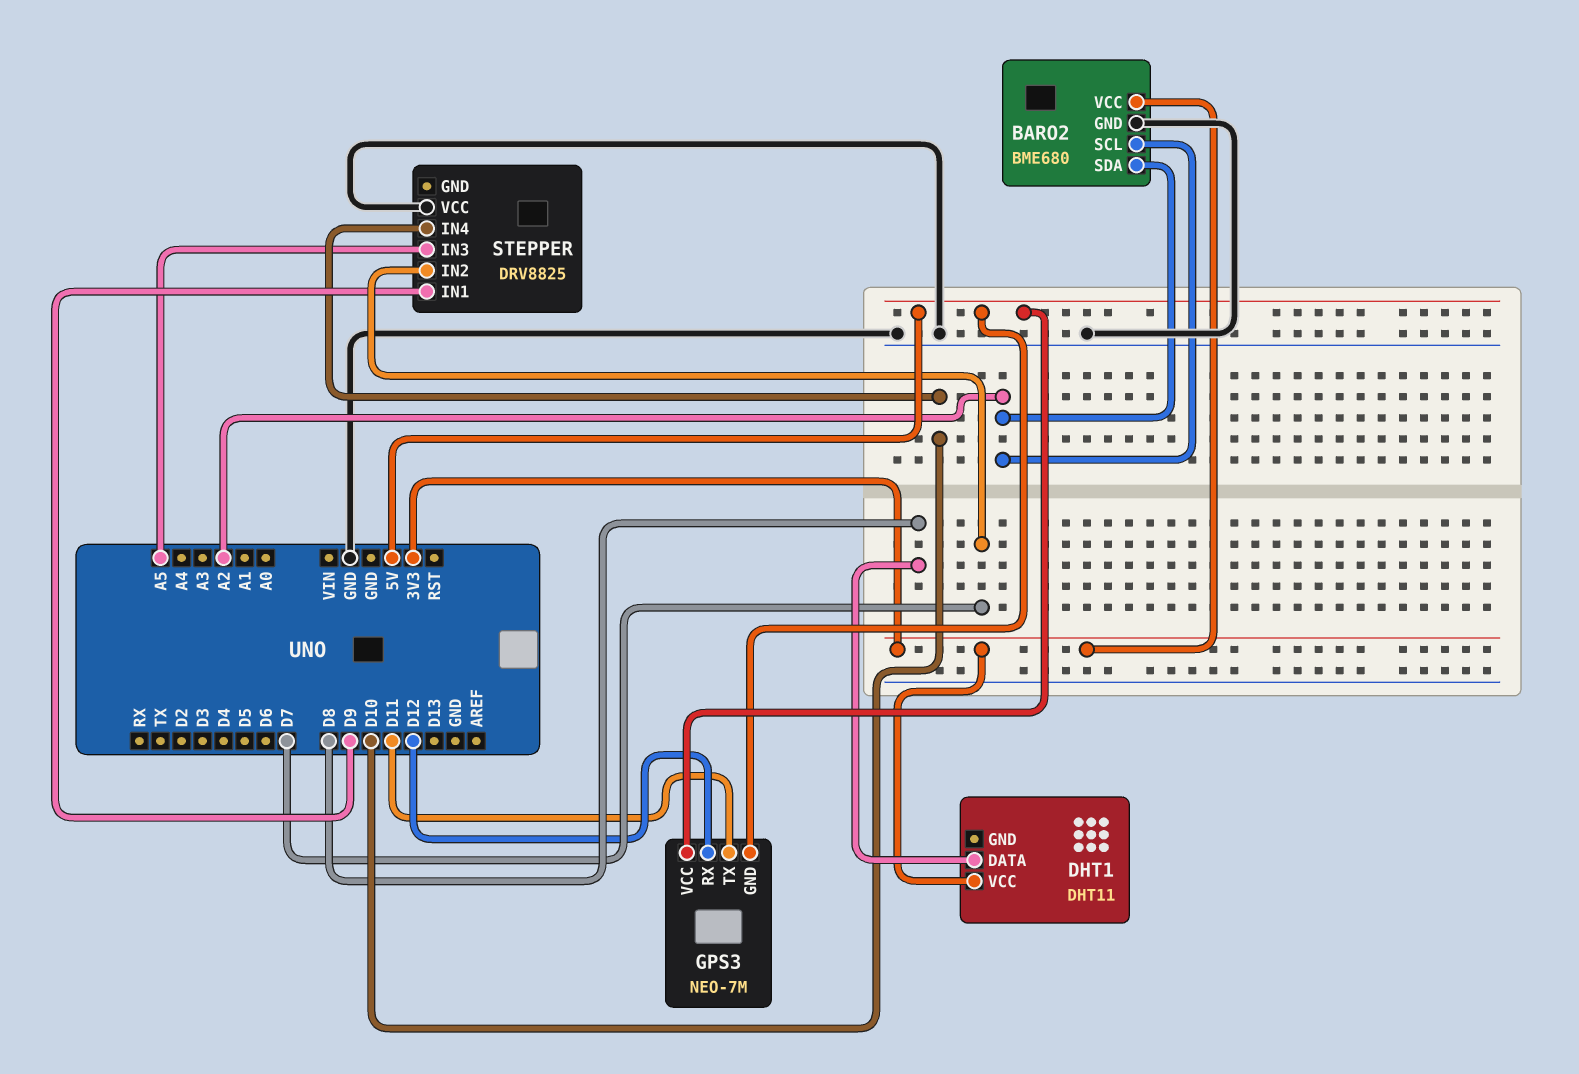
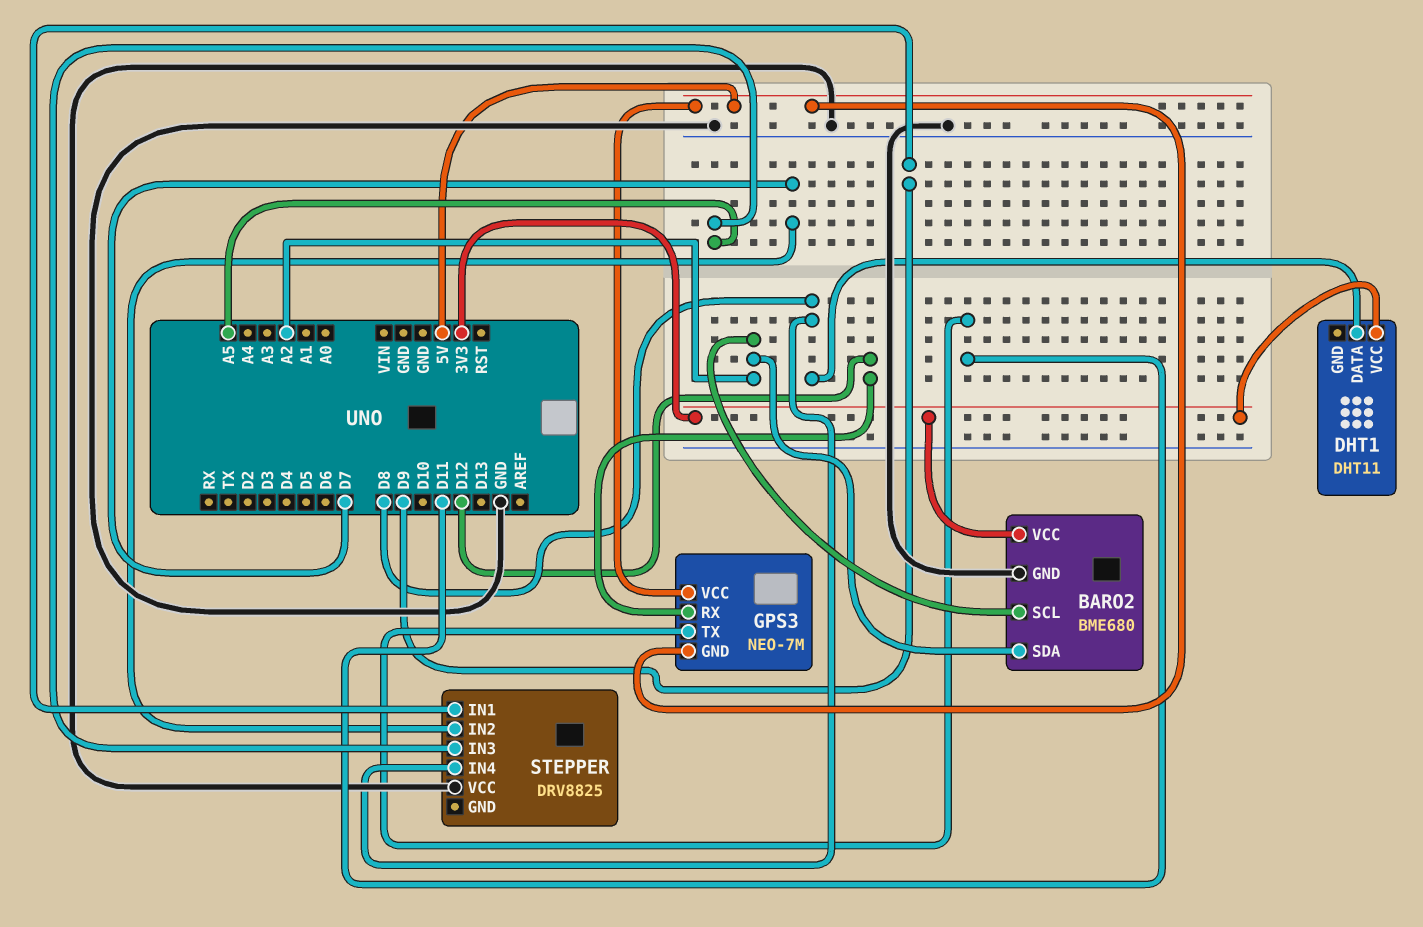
STEPPER pin IN4: D10 -> D8

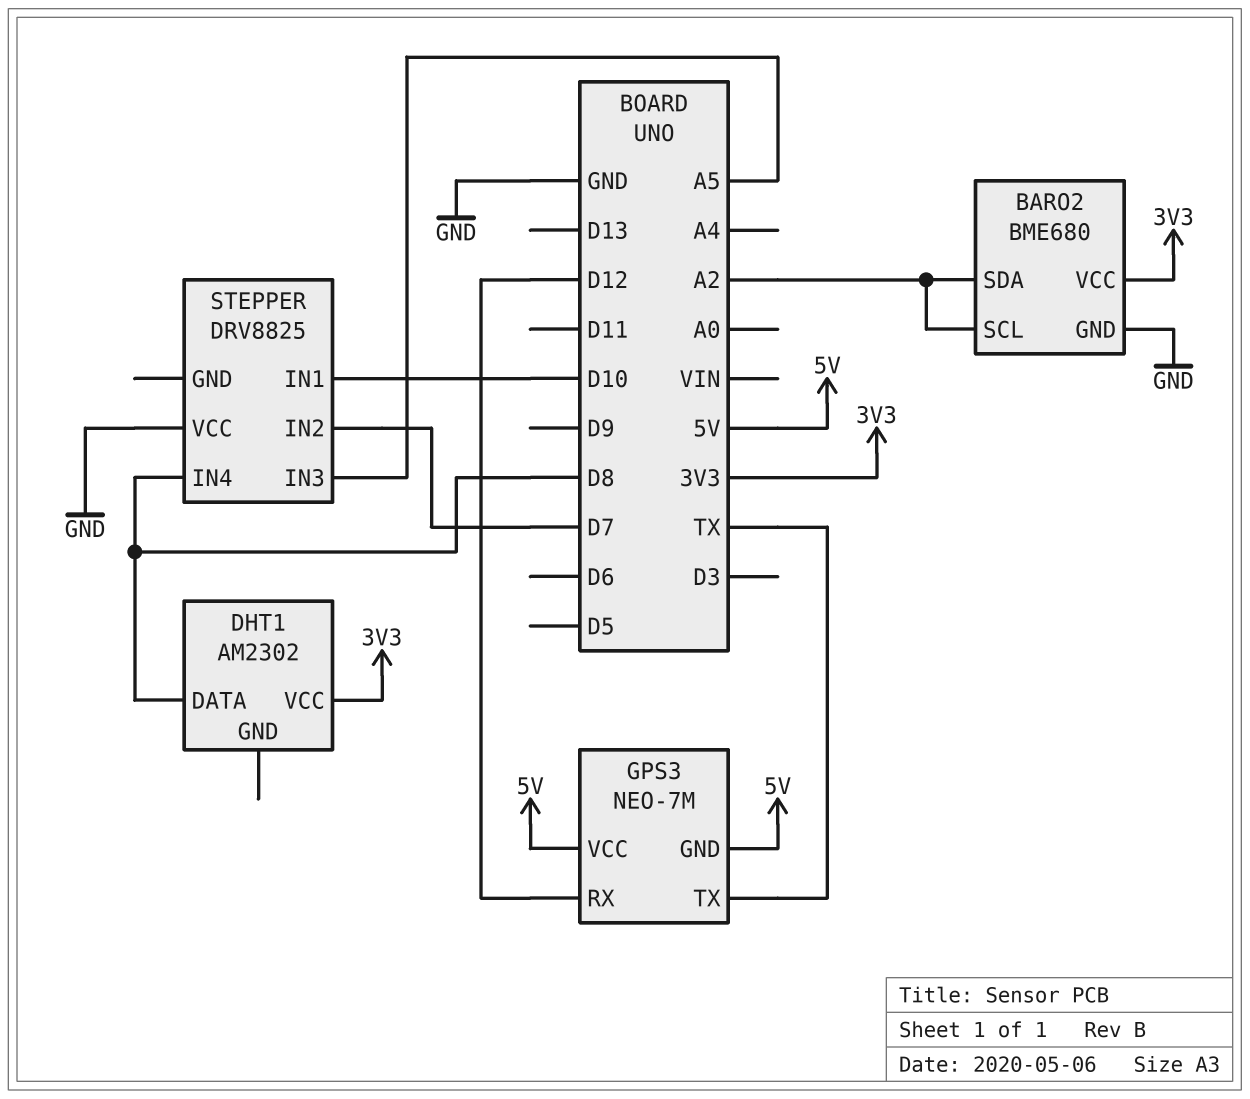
DHT1: DHT11 -> AM2302
GPS3 pin TX: D11 -> TX
STEPPER pin IN1: D9 -> D10

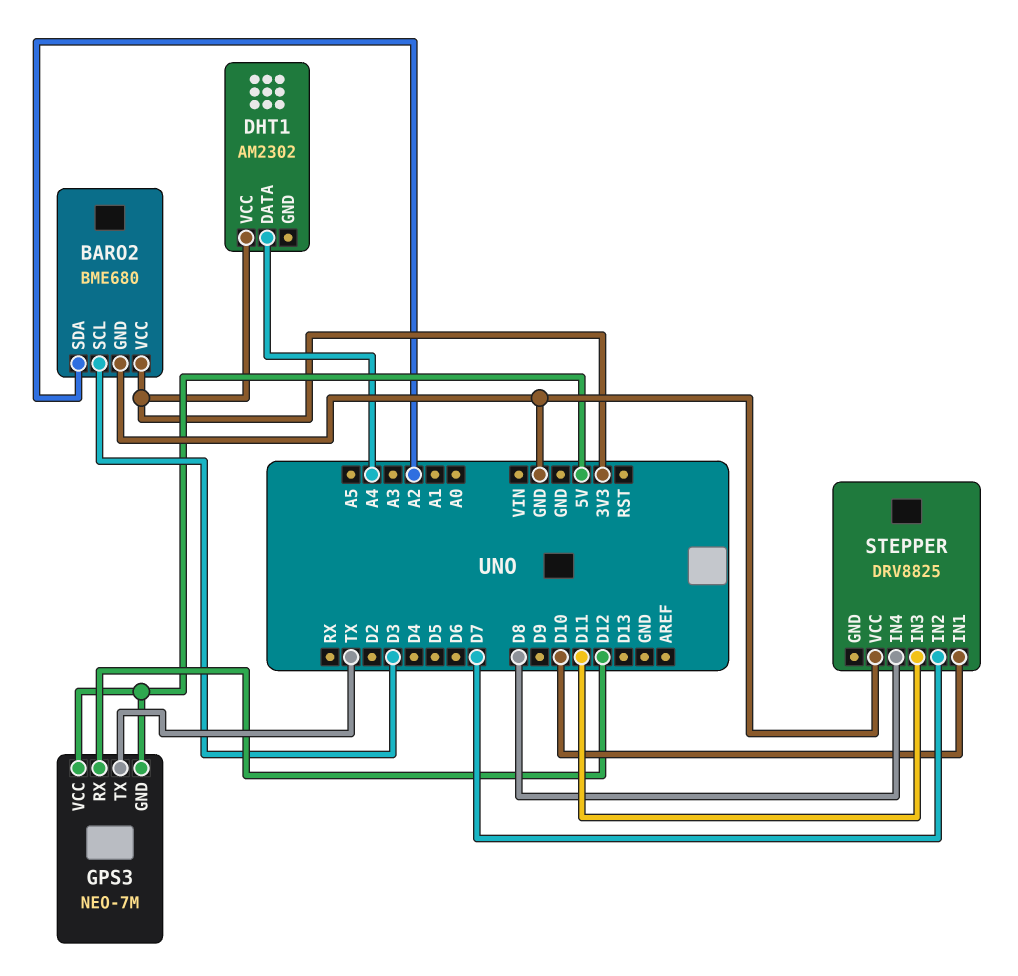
BARO2 pin SCL: A2 -> D3
DHT1 pin DATA: D8 -> A4
STEPPER pin IN3: A5 -> D11

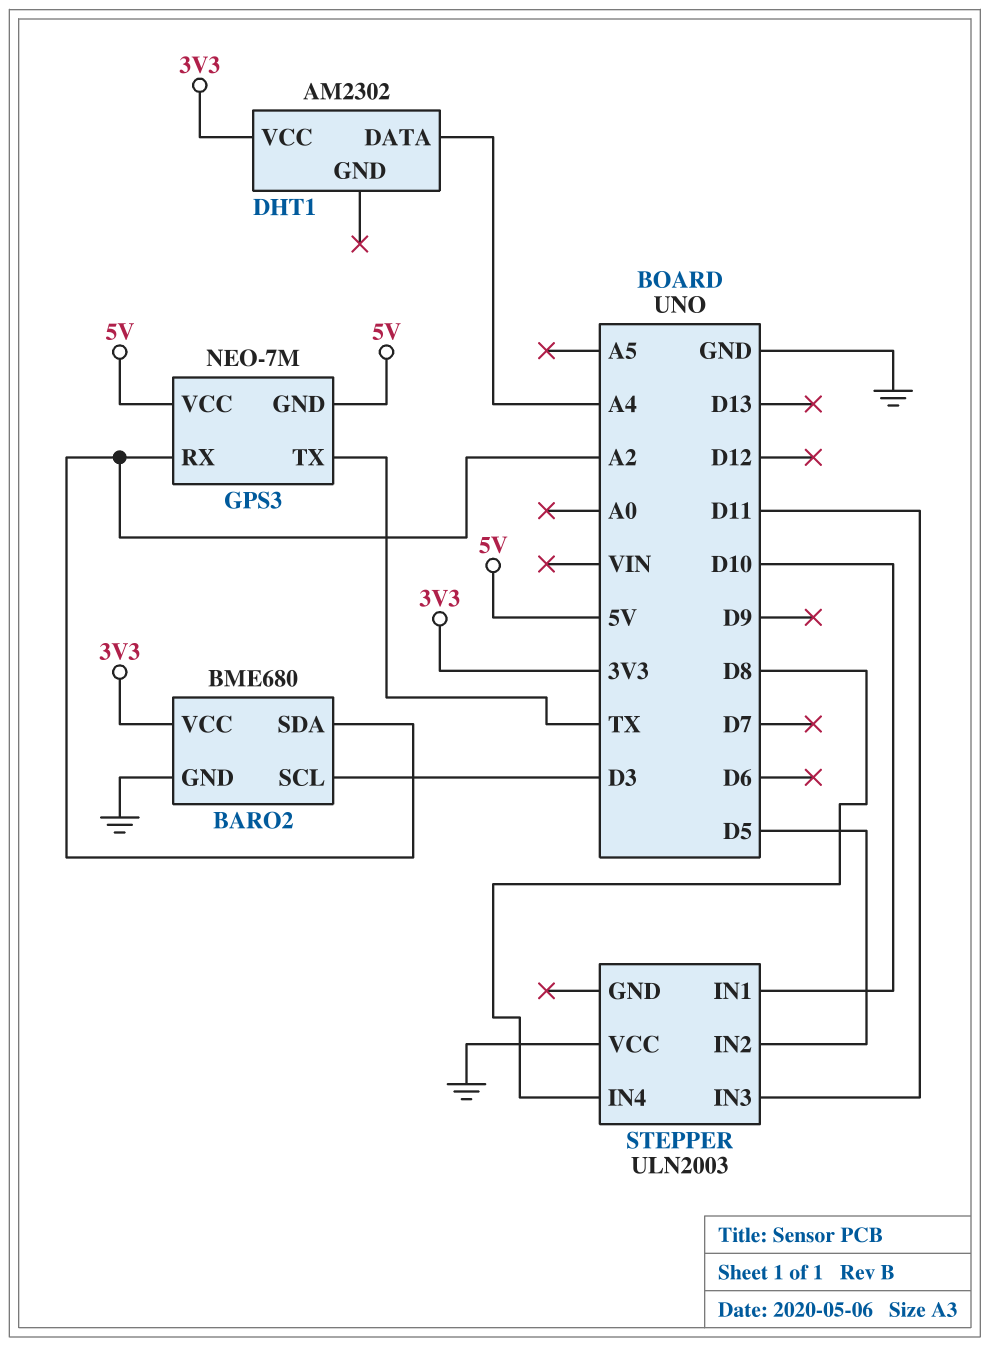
GPS3 pin RX: D12 -> A2
STEPPER: DRV8825 -> ULN2003
STEPPER pin IN2: D7 -> D5

